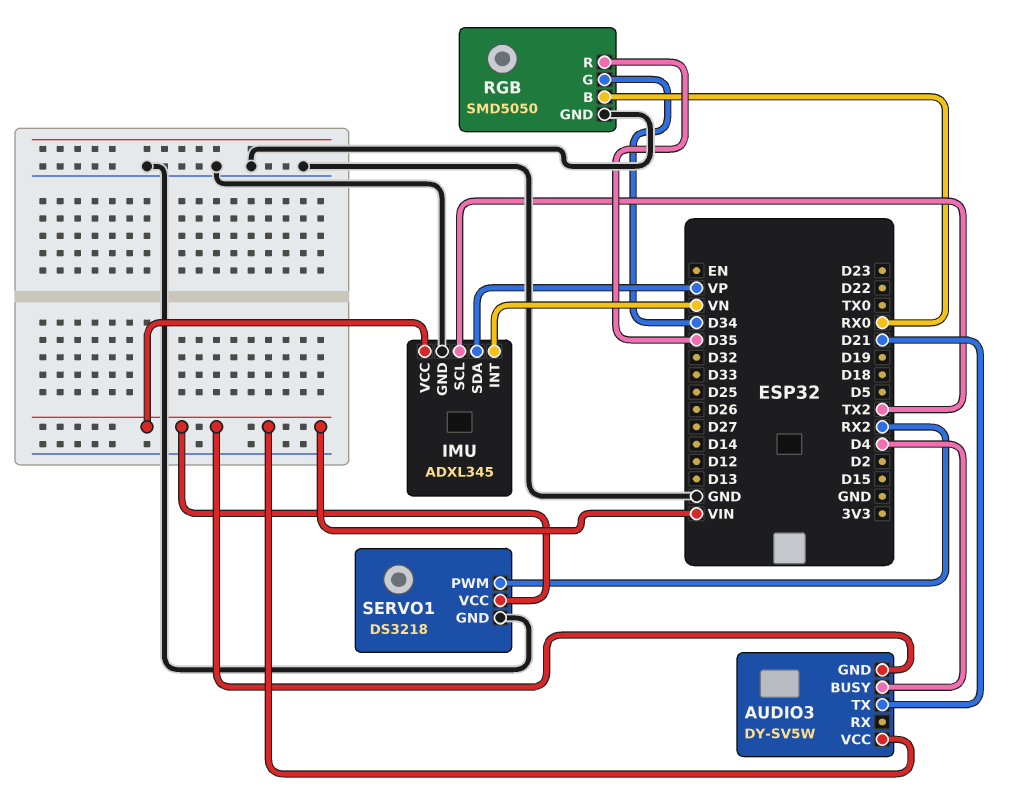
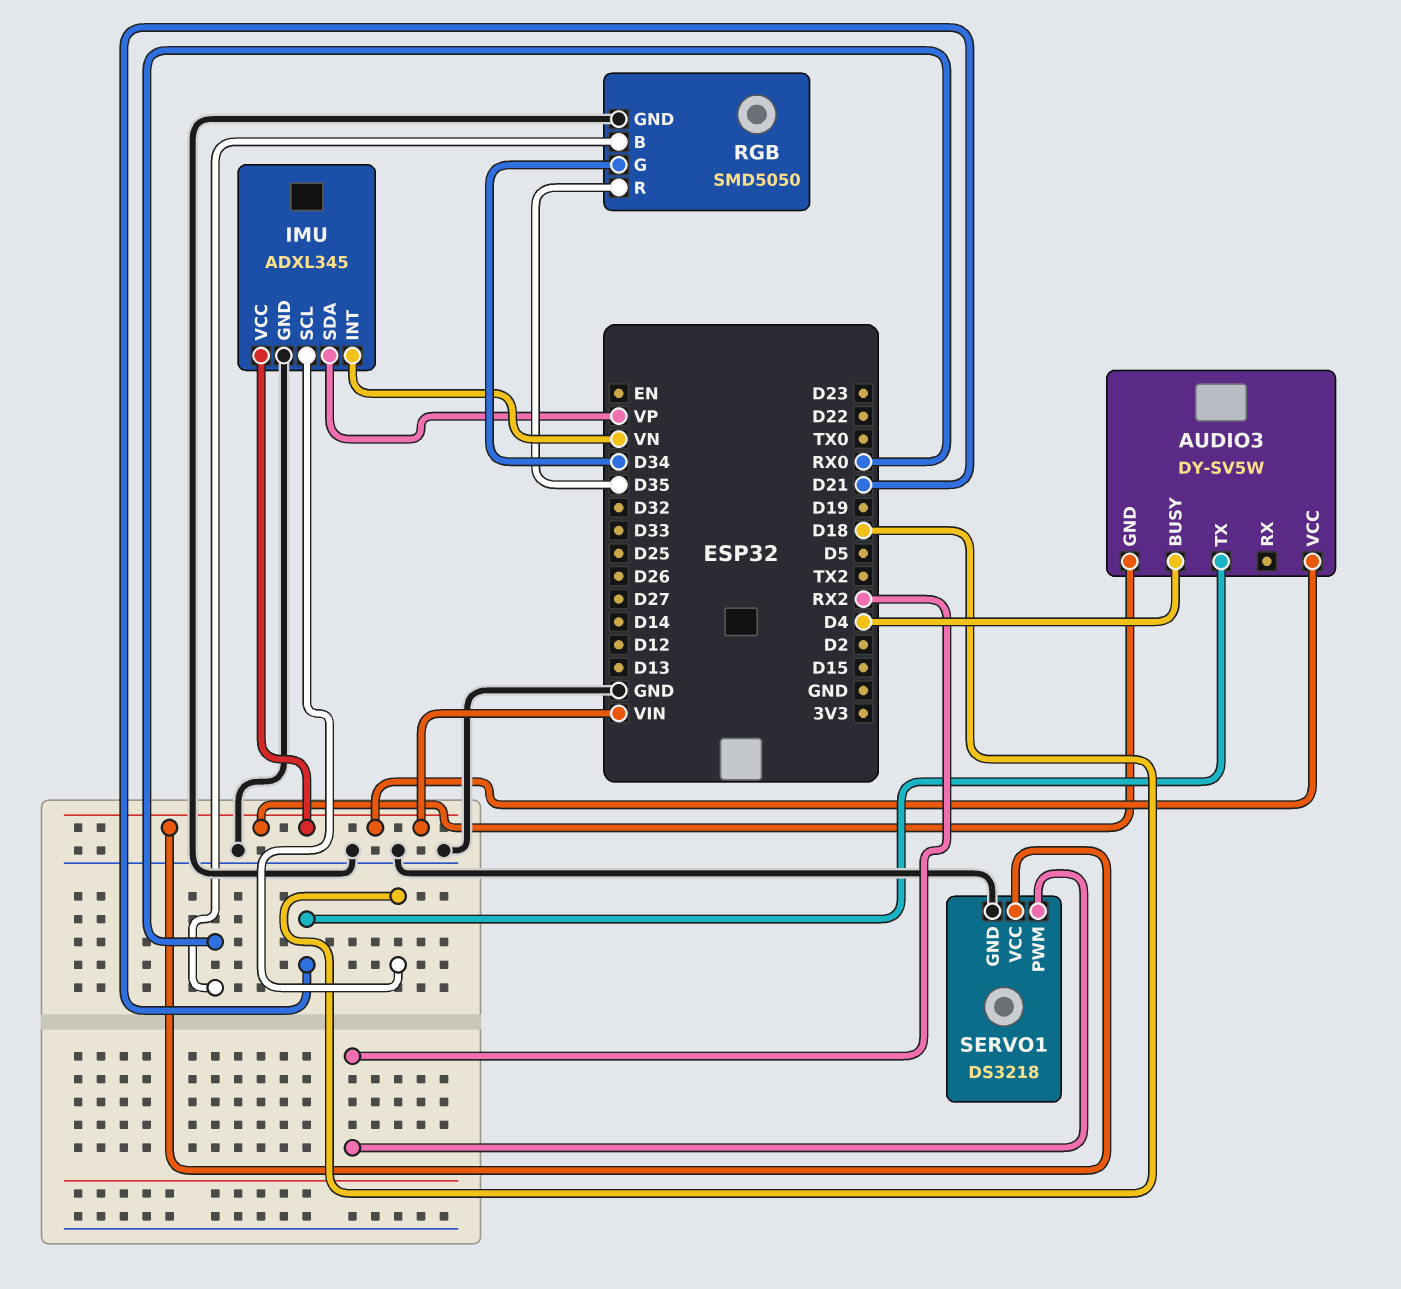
IMU pin SCL: TX2 -> D18

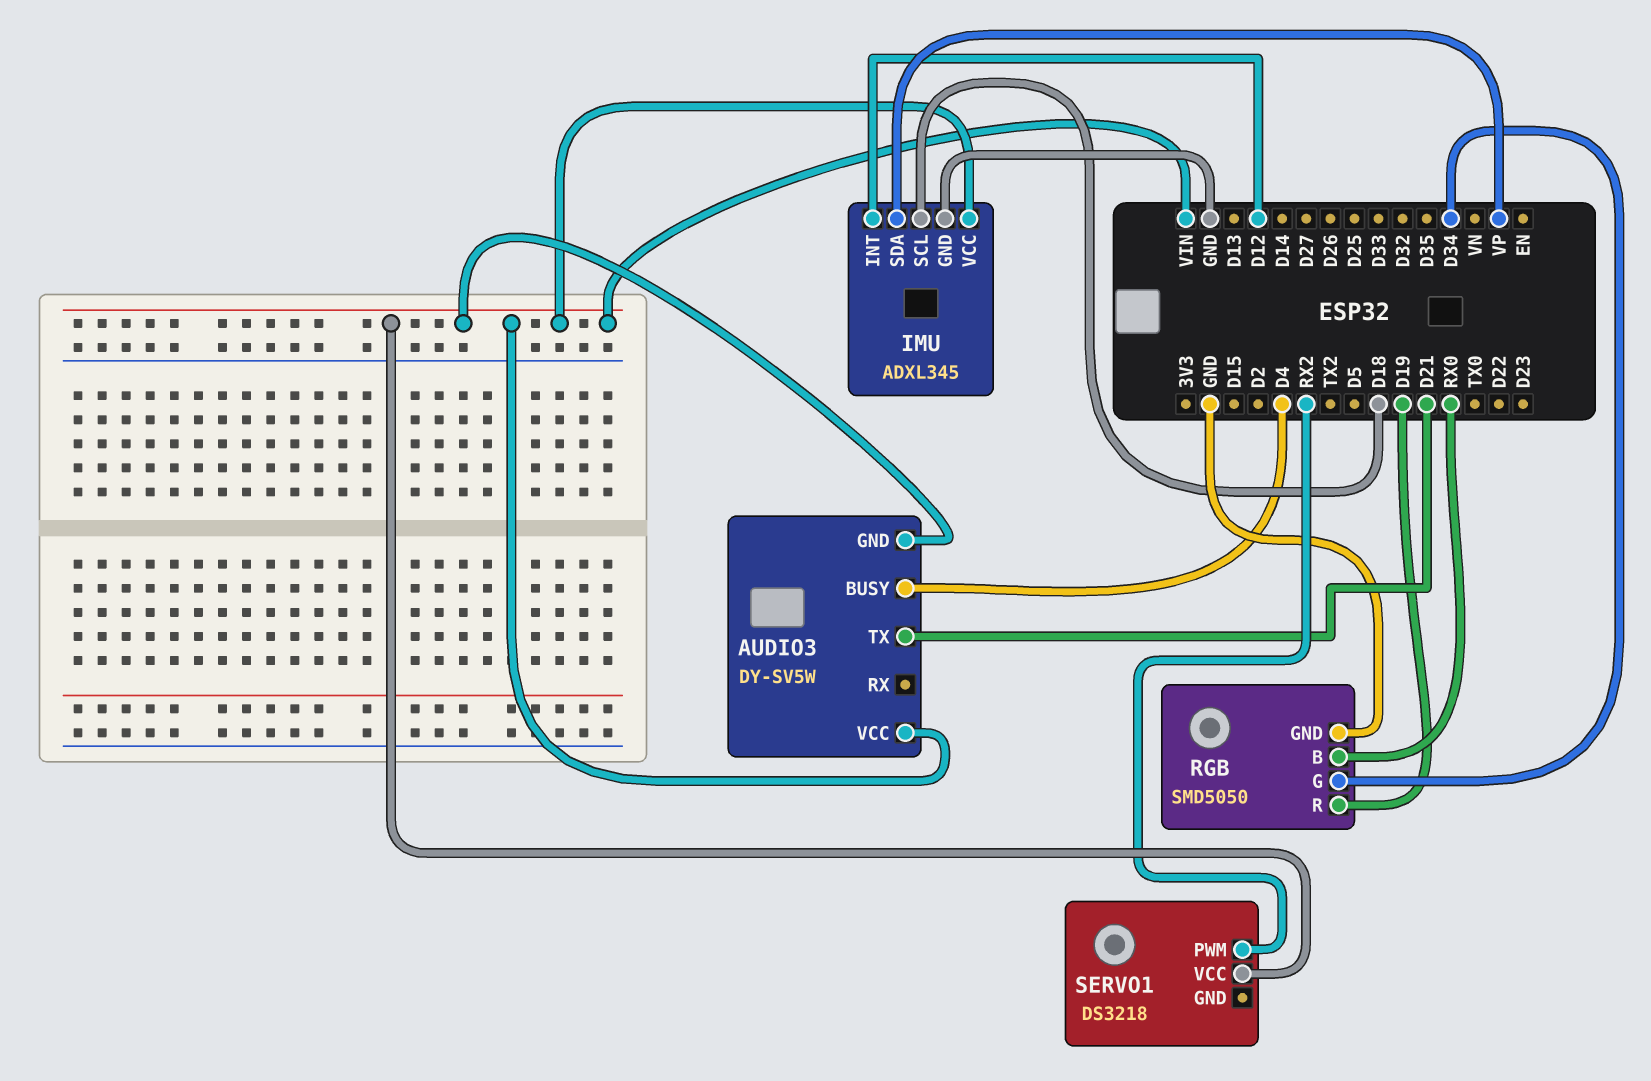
IMU pin INT: VN -> D12
RGB pin R: D35 -> D19
SERVO1 pin GND: GND -> none

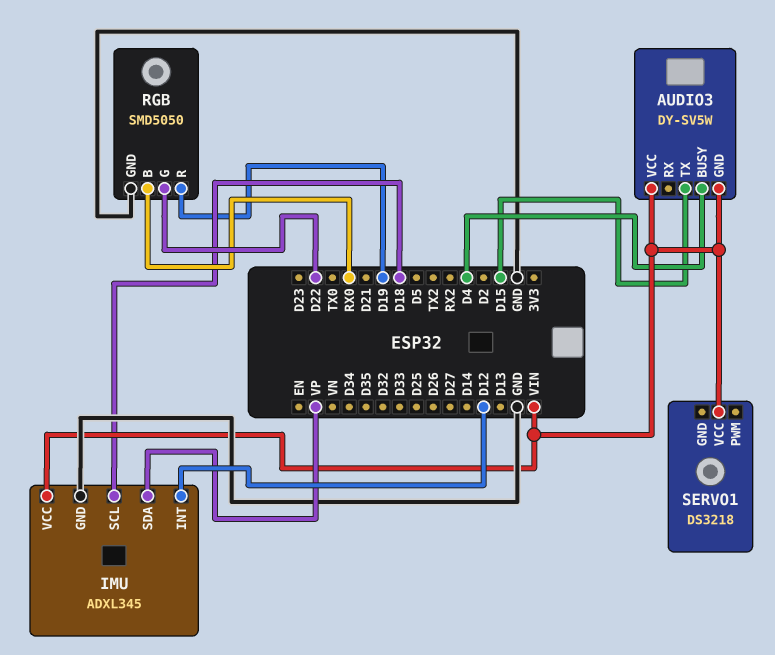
AUDIO3 pin TX: D21 -> D15
RGB pin G: D34 -> D22
SERVO1 pin PWM: RX2 -> none

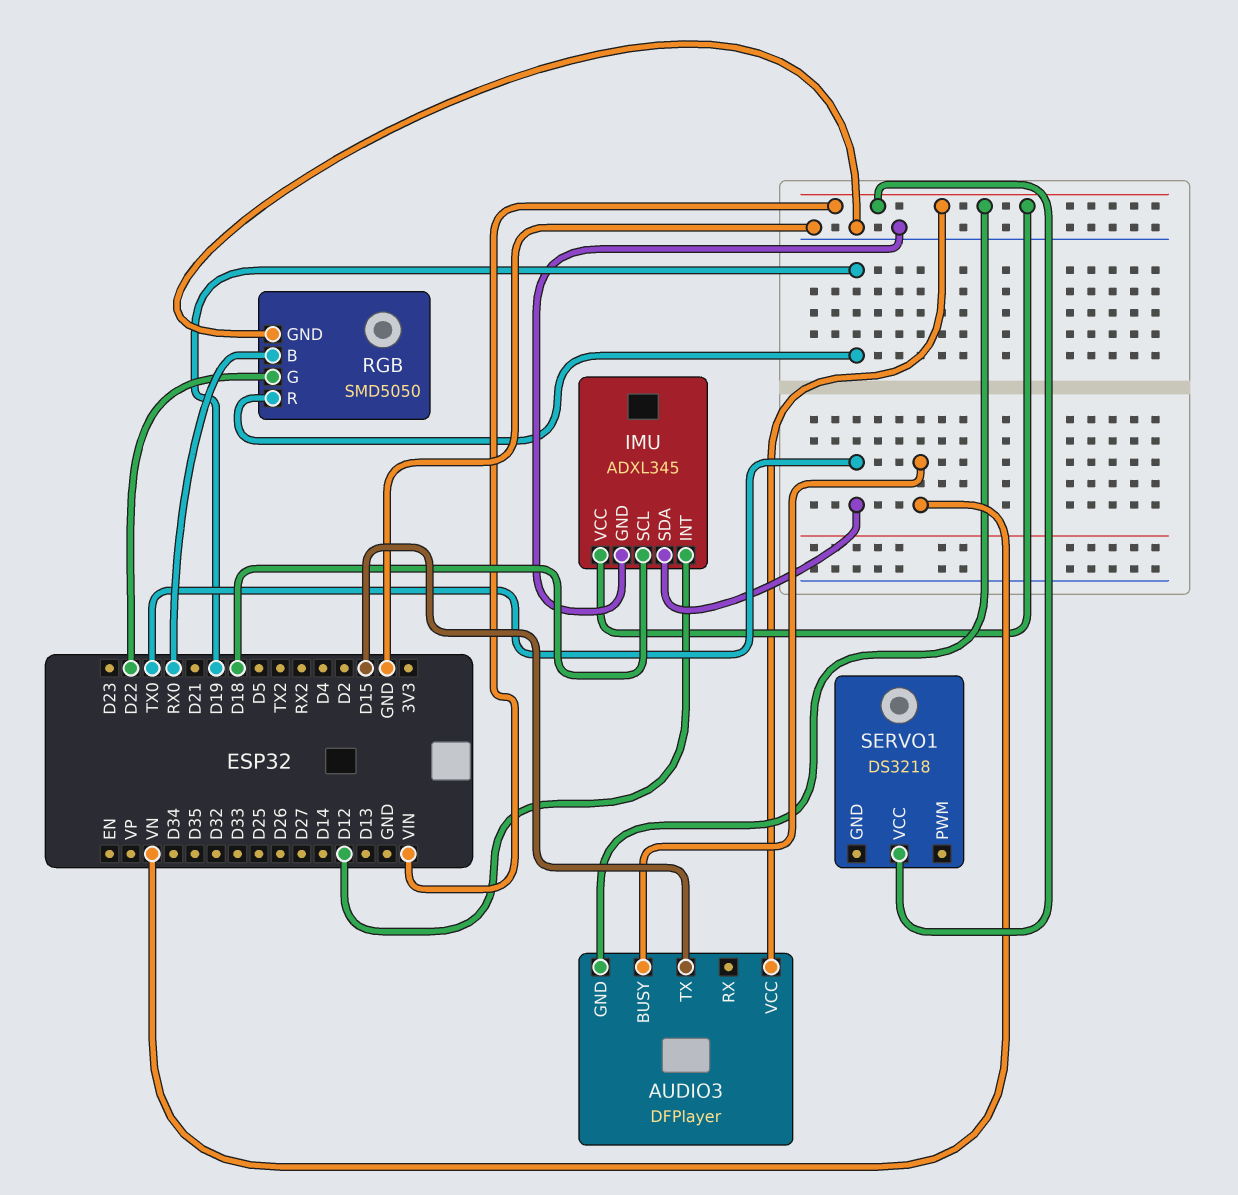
AUDIO3: DY-SV5W -> DFPlayer
AUDIO3 pin BUSY: D4 -> VN
IMU pin SDA: VP -> TX0

